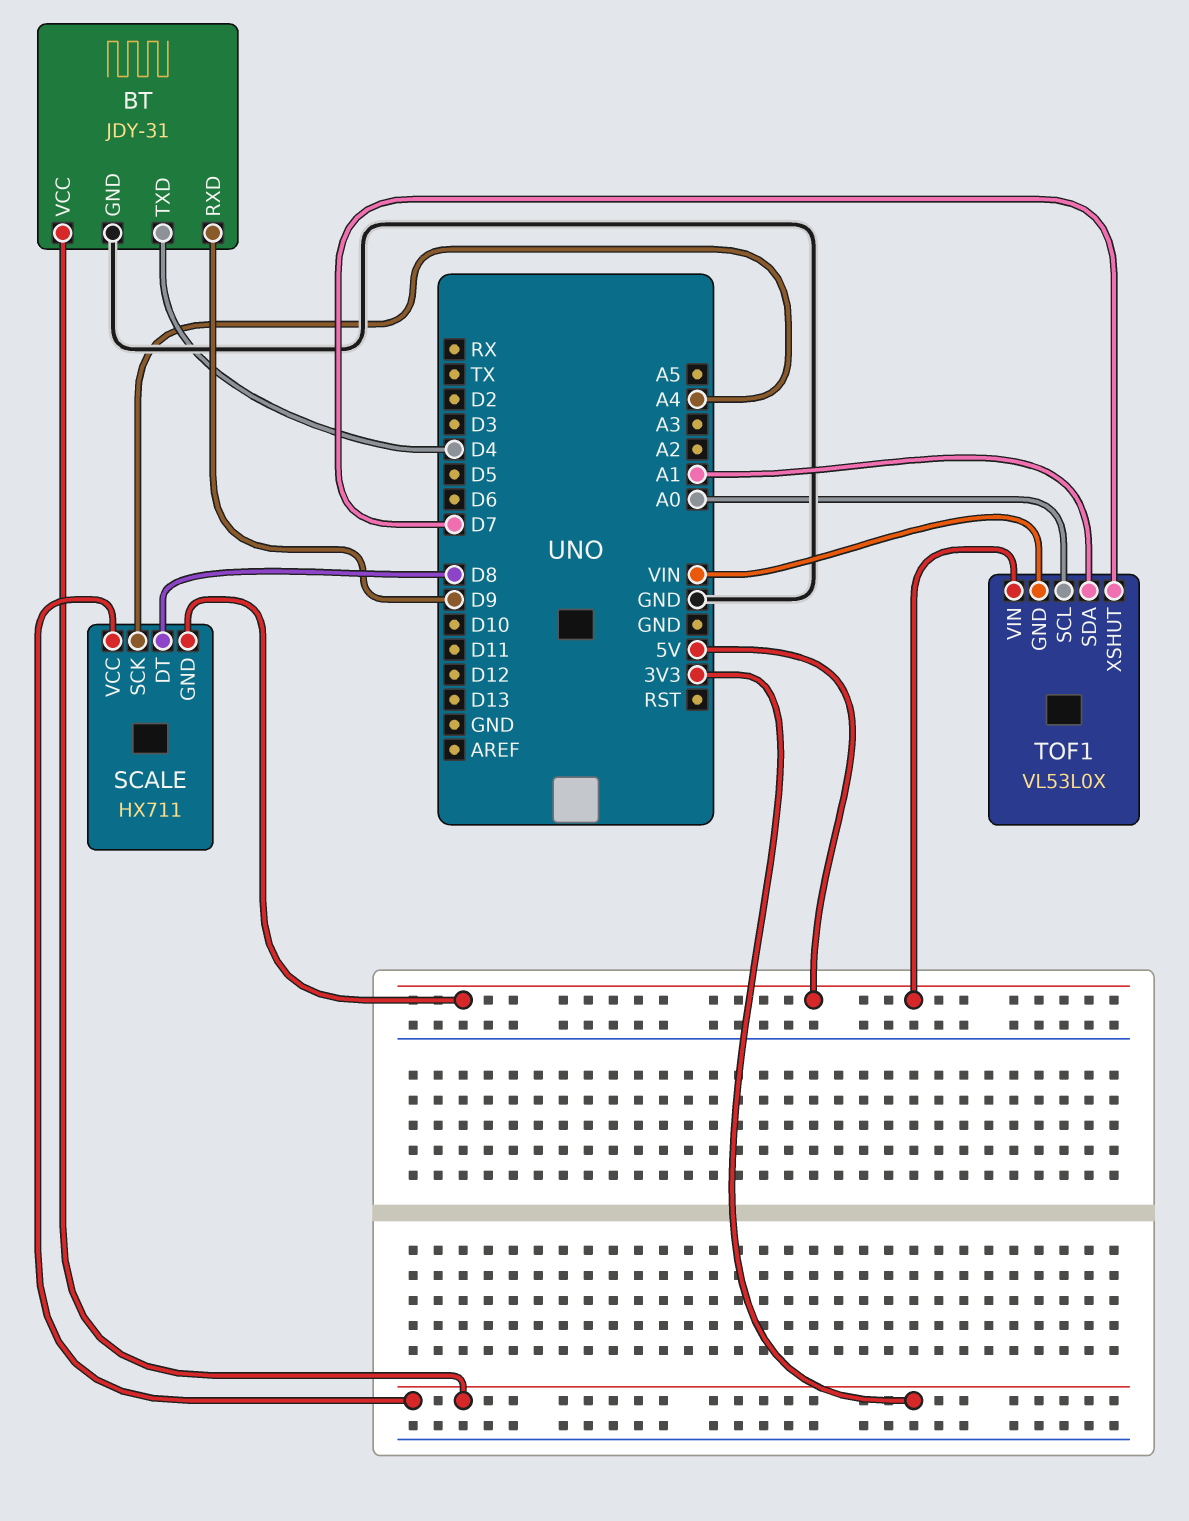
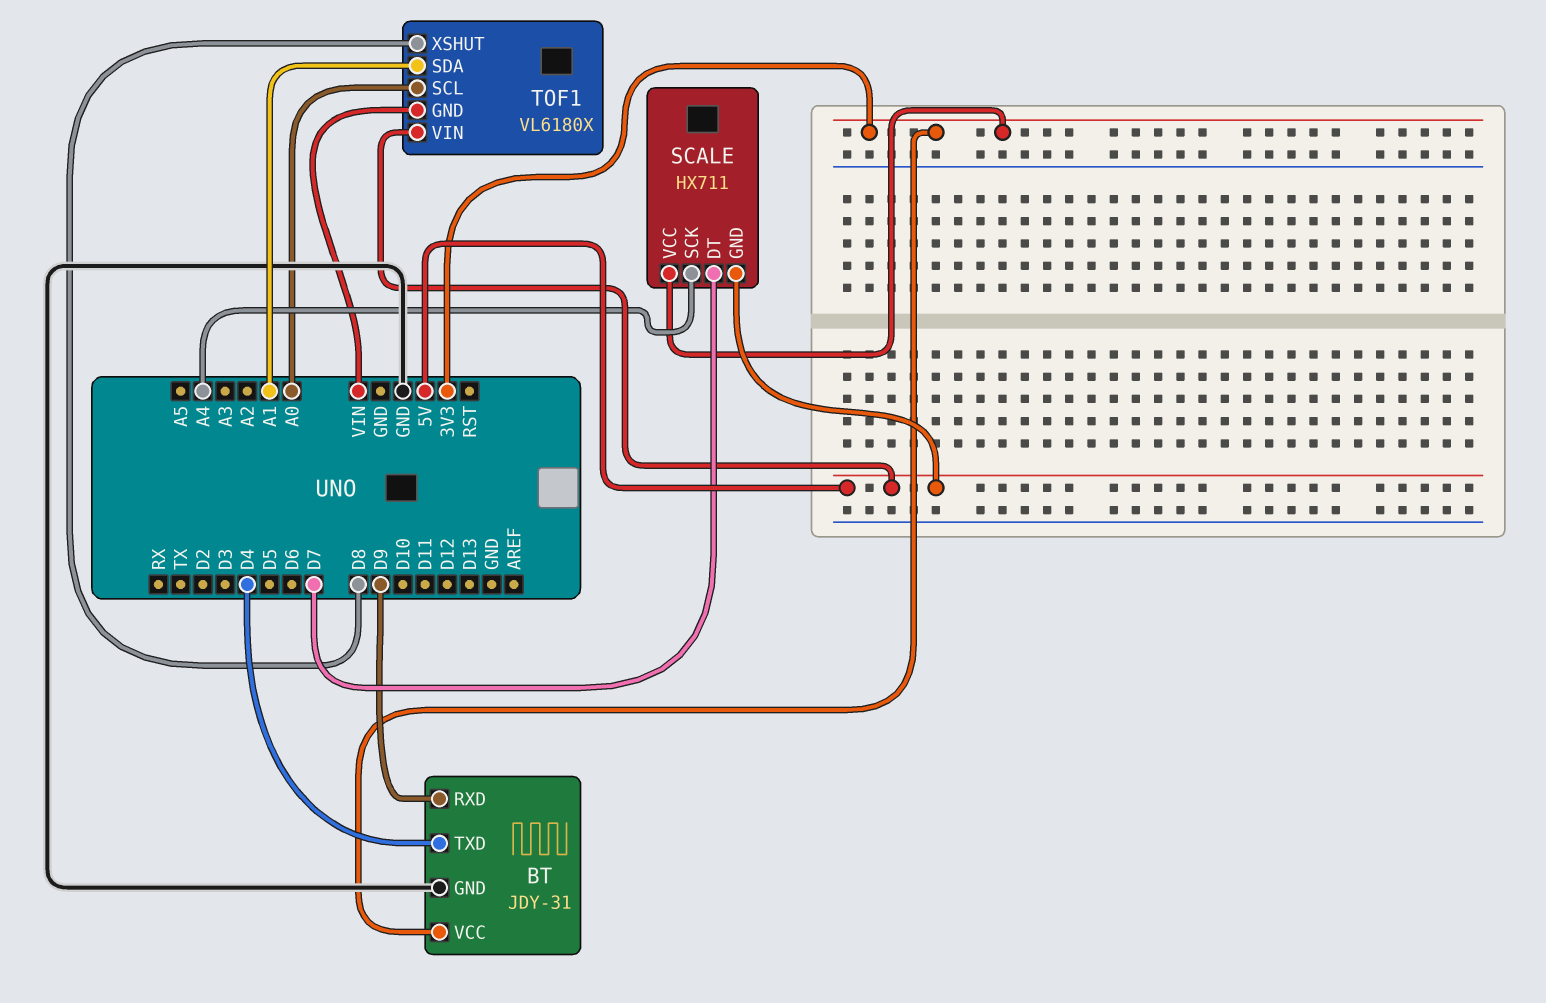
SCALE pin DT: D8 -> D7
TOF1: VL53L0X -> VL6180X
TOF1 pin XSHUT: D7 -> D8

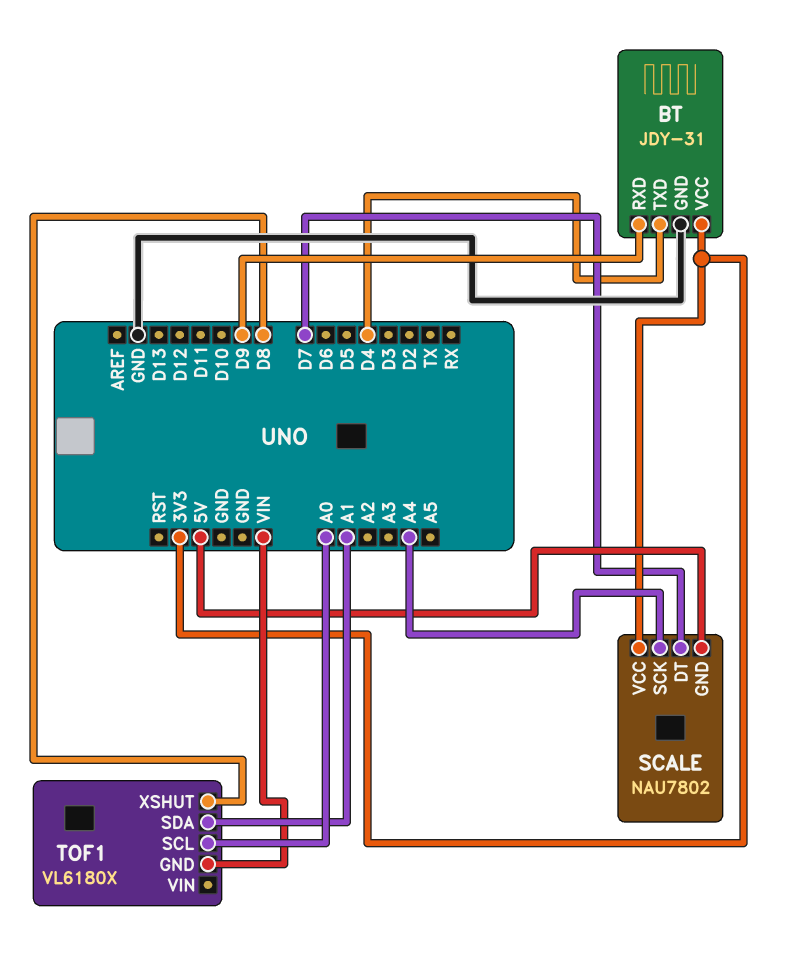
SCALE: HX711 -> NAU7802
TOF1 pin VIN: 5V -> none

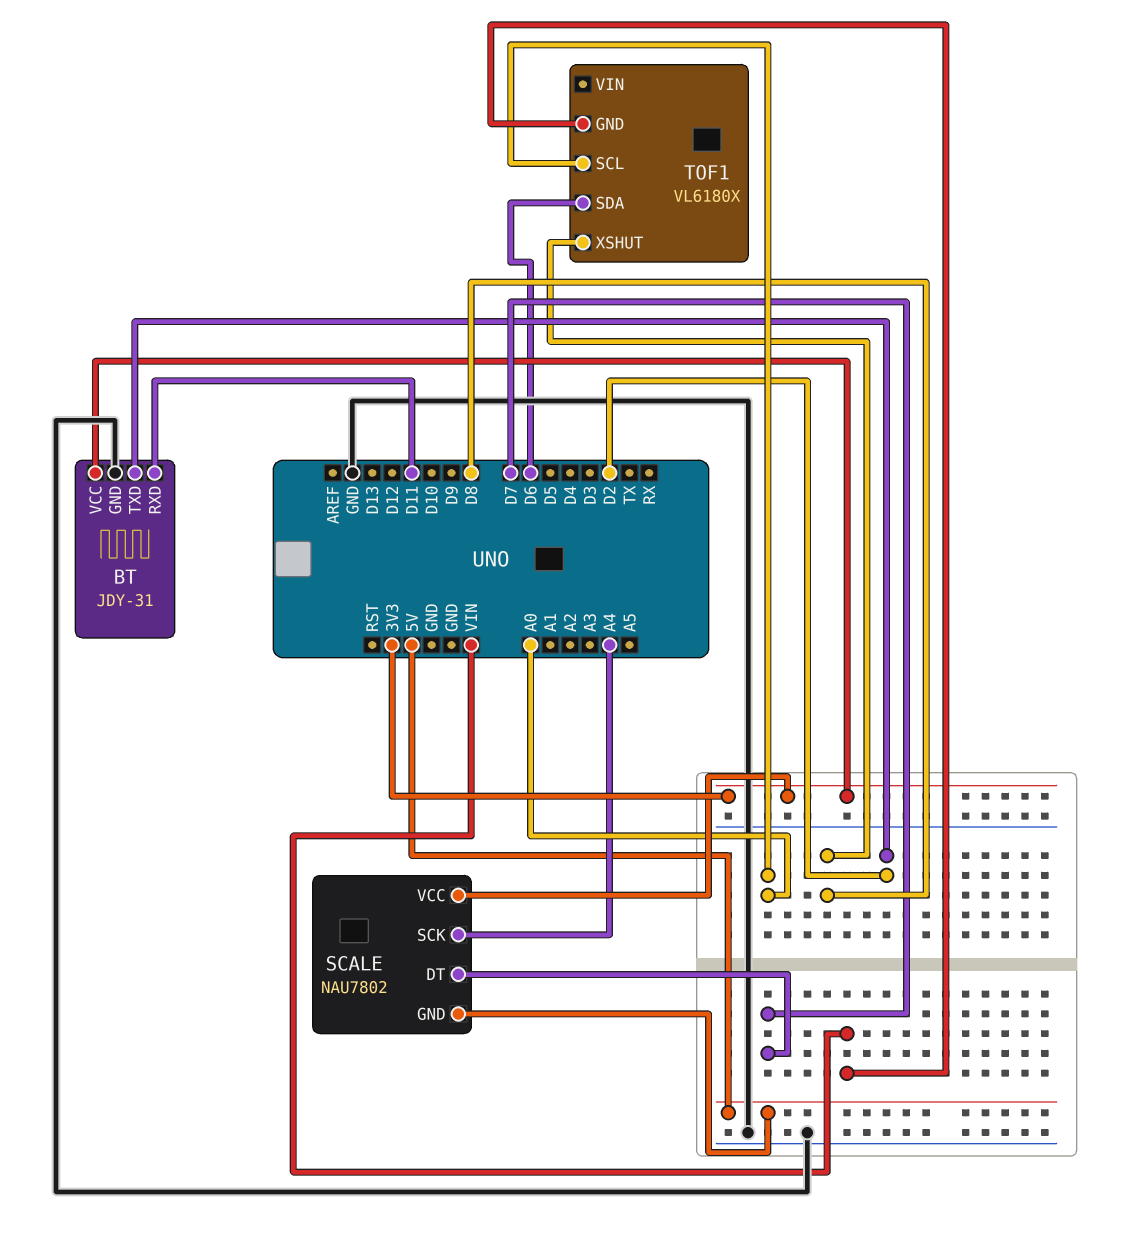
BT pin RXD: D9 -> D11
BT pin TXD: D4 -> D2
TOF1 pin SDA: A1 -> D6

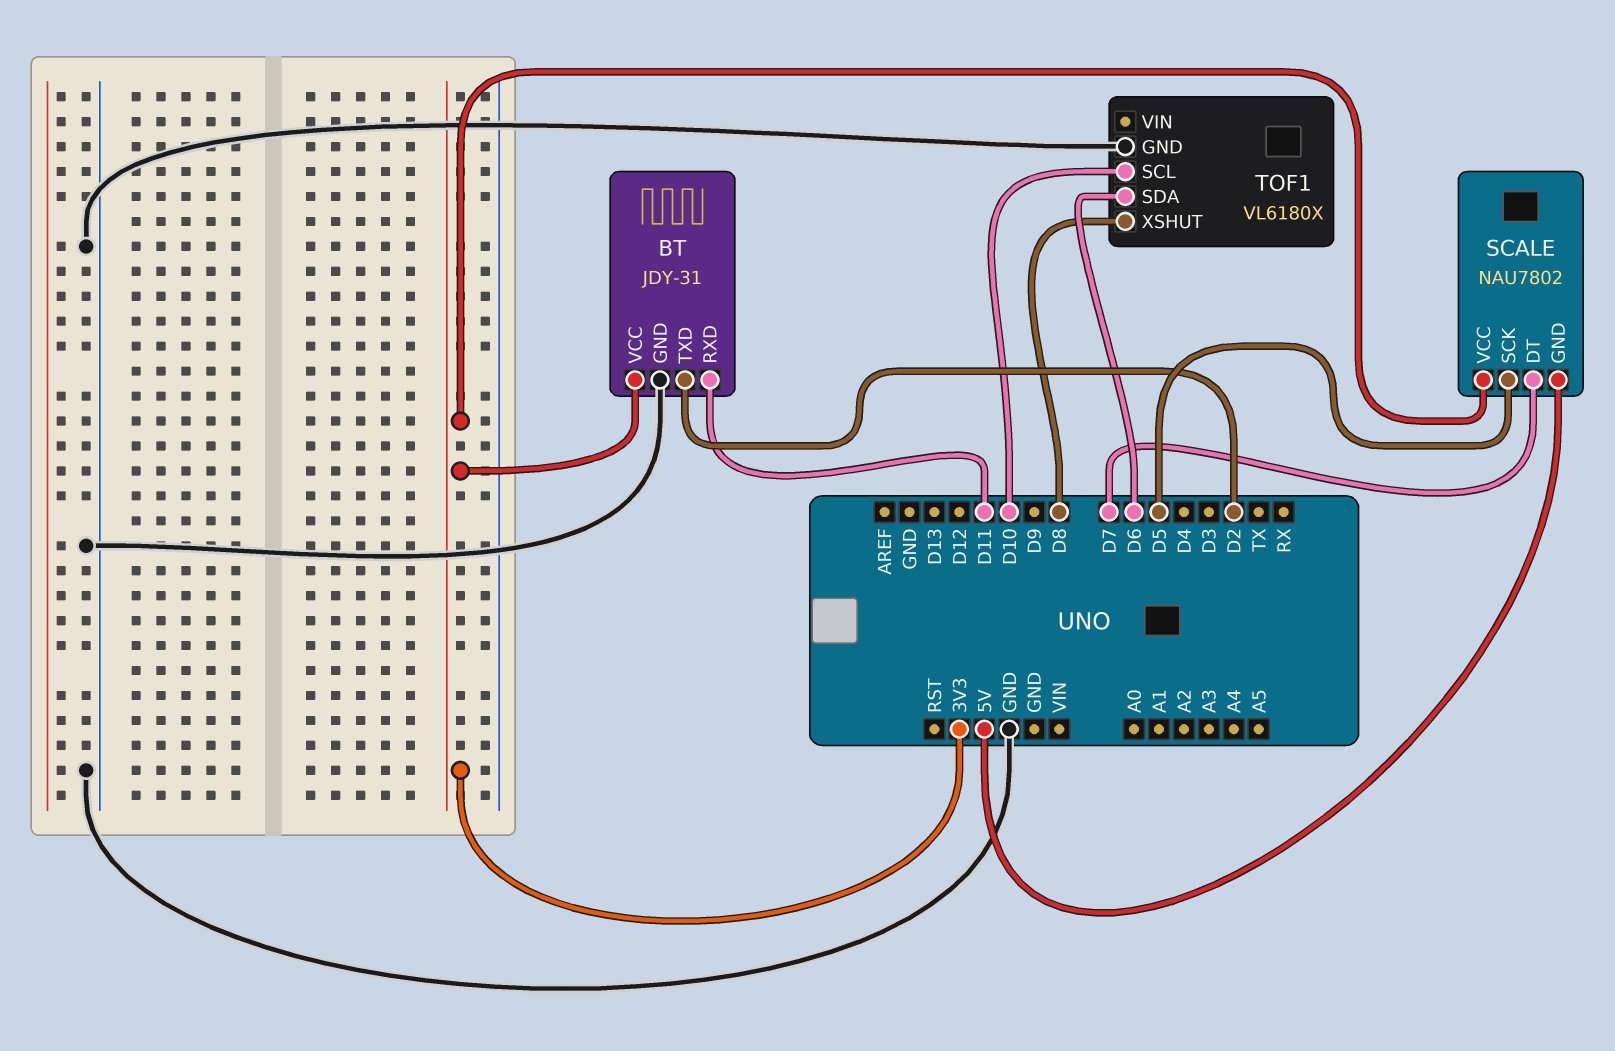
SCALE pin SCK: A4 -> D5
TOF1 pin GND: VIN -> GND
TOF1 pin SCL: A0 -> D10

